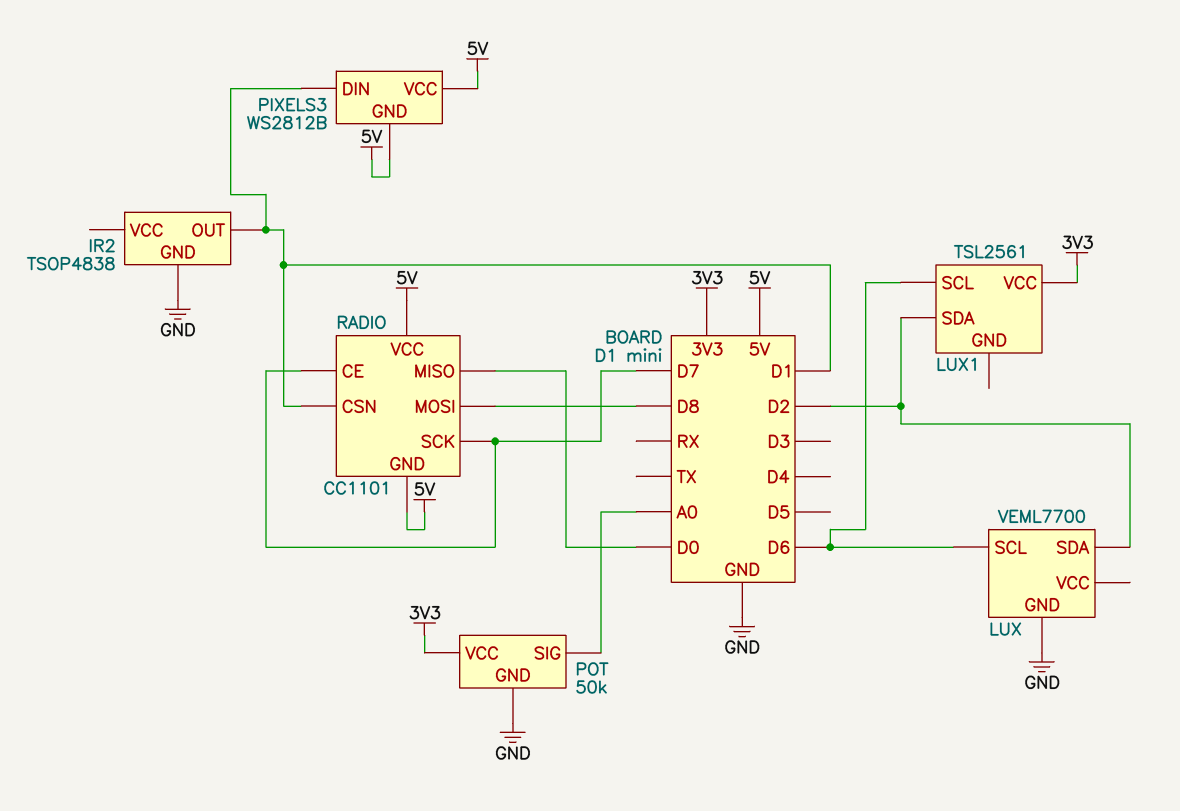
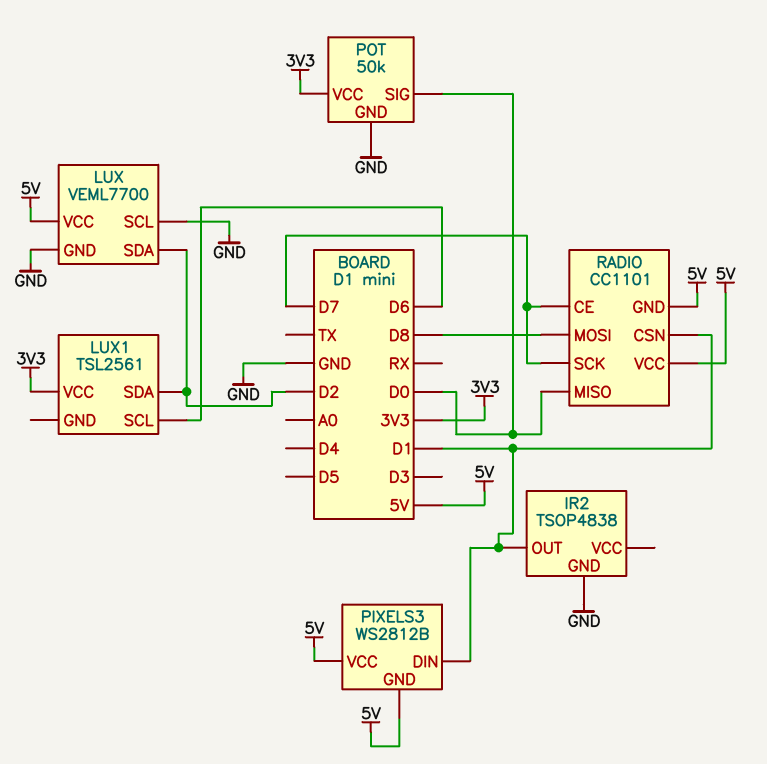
LUX pin SCL: D6 -> GND
LUX pin VCC: none -> 5V
POT pin SIG: A0 -> D0

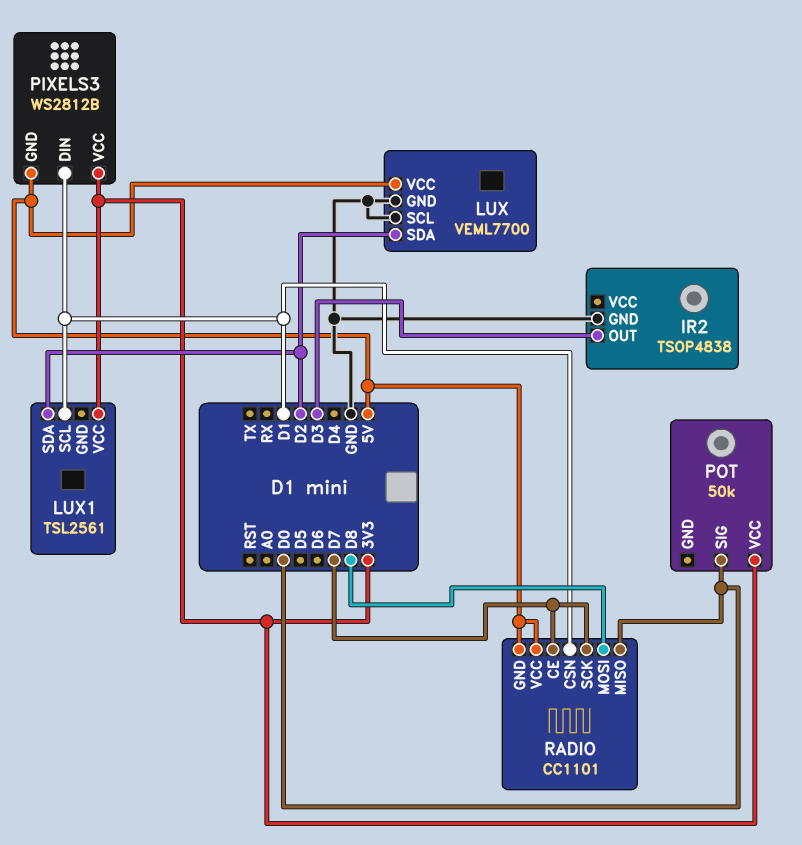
IR2 pin OUT: D1 -> D3
LUX1 pin SCL: D6 -> D1
PIXELS3 pin VCC: 5V -> 3V3
POT pin GND: GND -> none

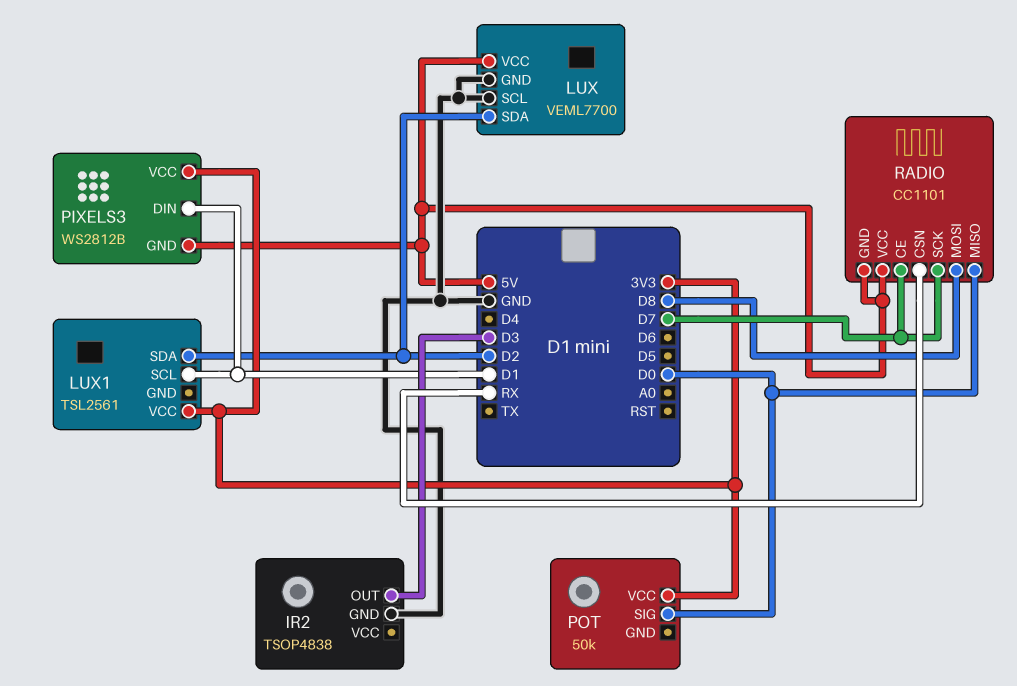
RADIO pin CSN: D1 -> RX

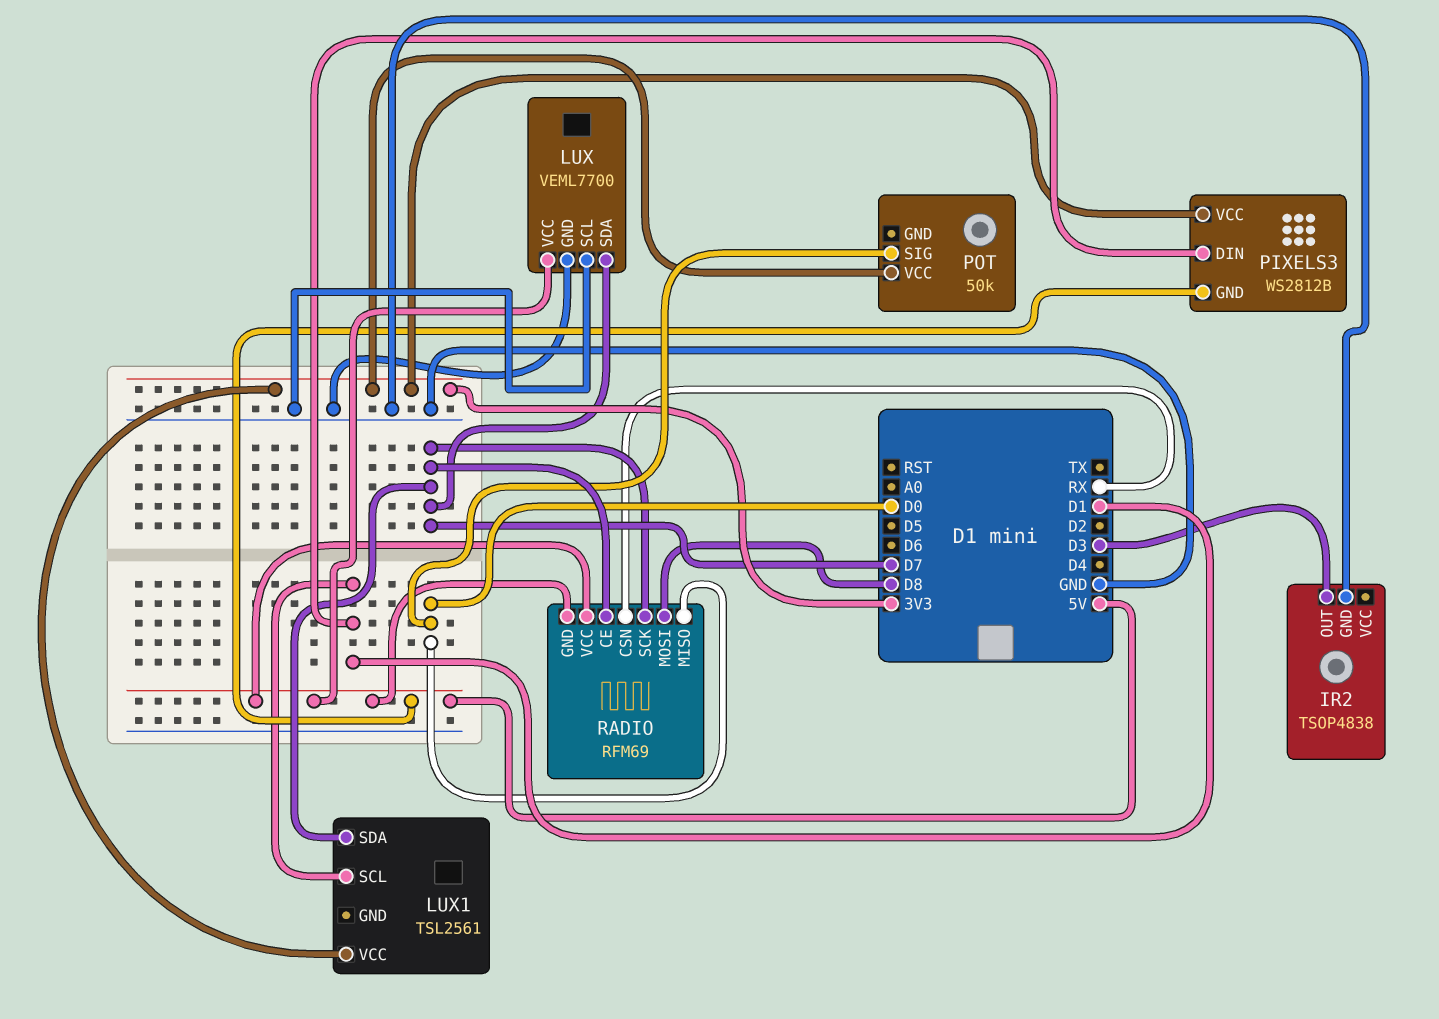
LUX pin SDA: D2 -> D7
LUX1 pin SDA: D2 -> D7
RADIO: CC1101 -> RFM69

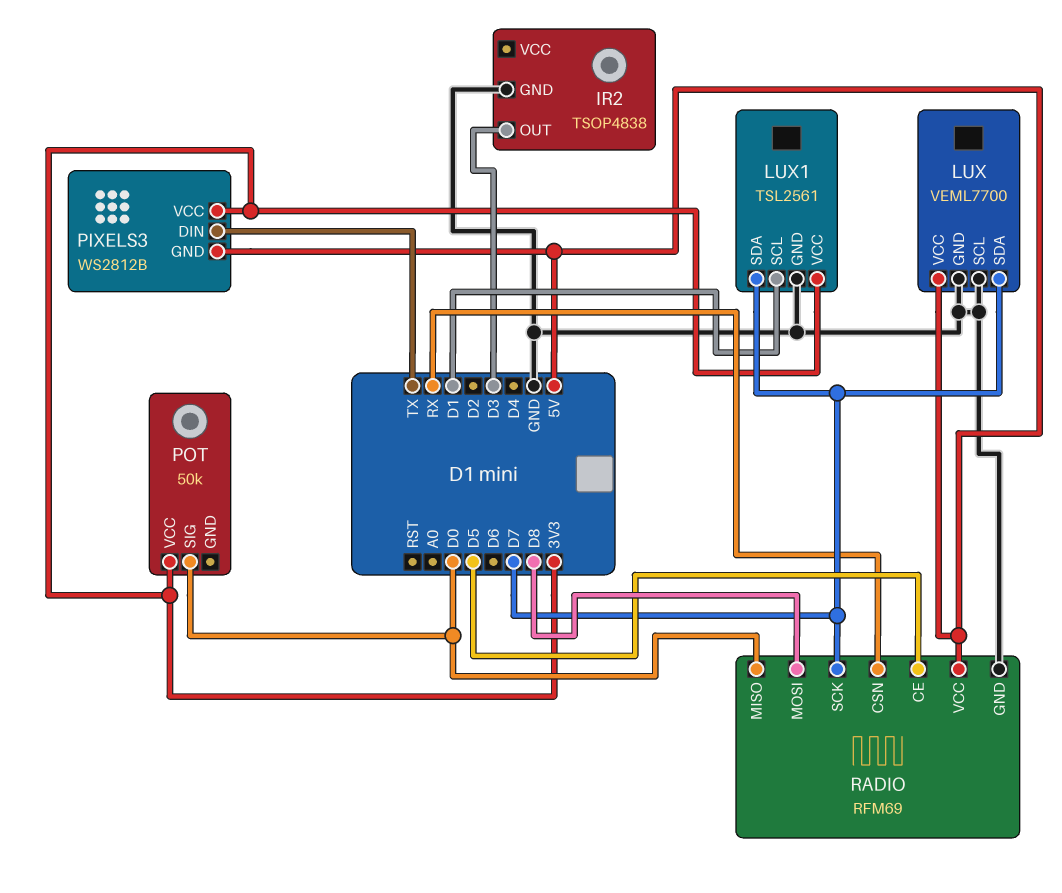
LUX1 pin GND: none -> GND
PIXELS3 pin DIN: D1 -> TX
RADIO pin CE: D7 -> D5
RADIO pin GND: 5V -> GND

